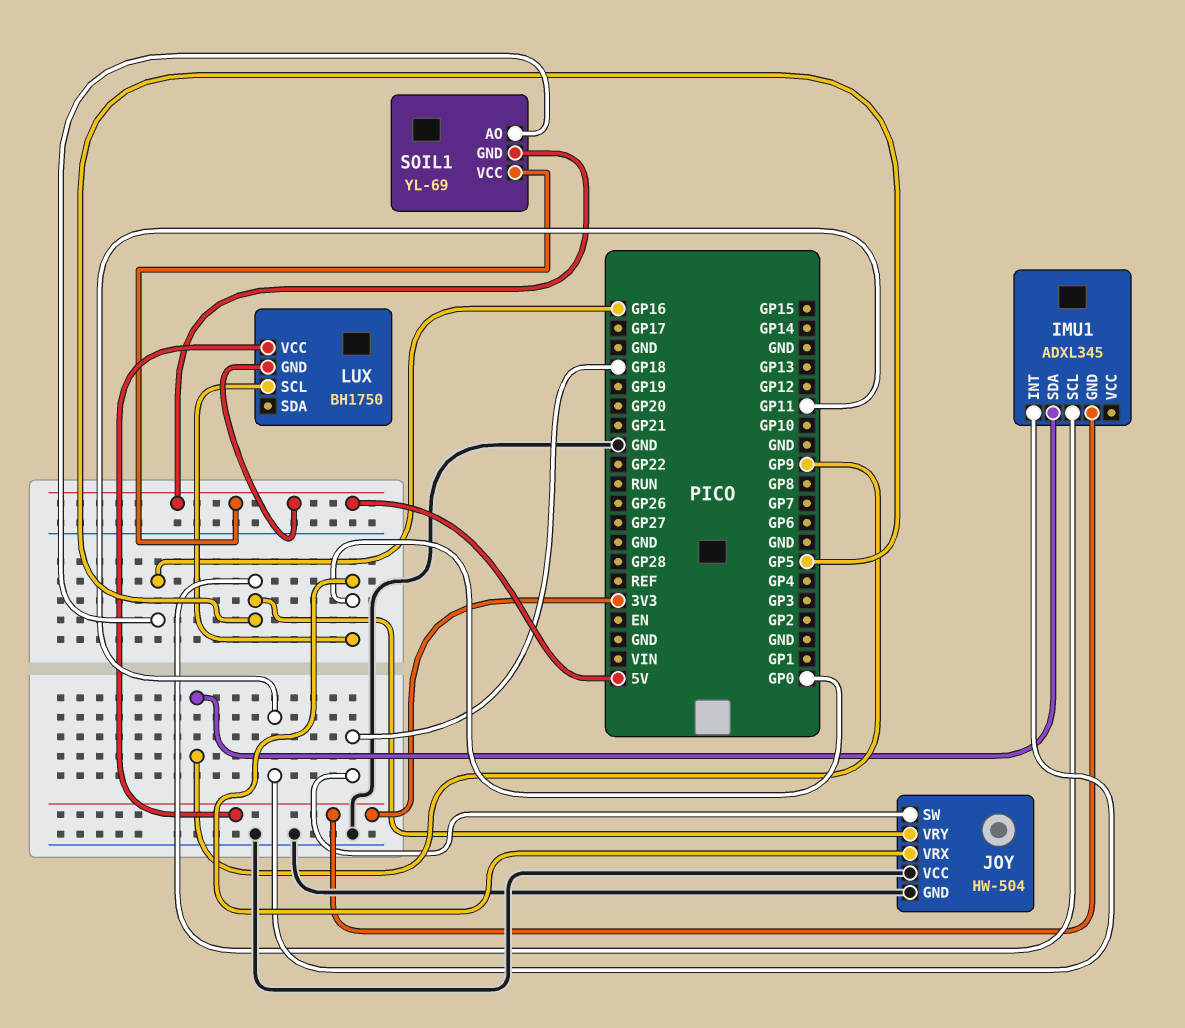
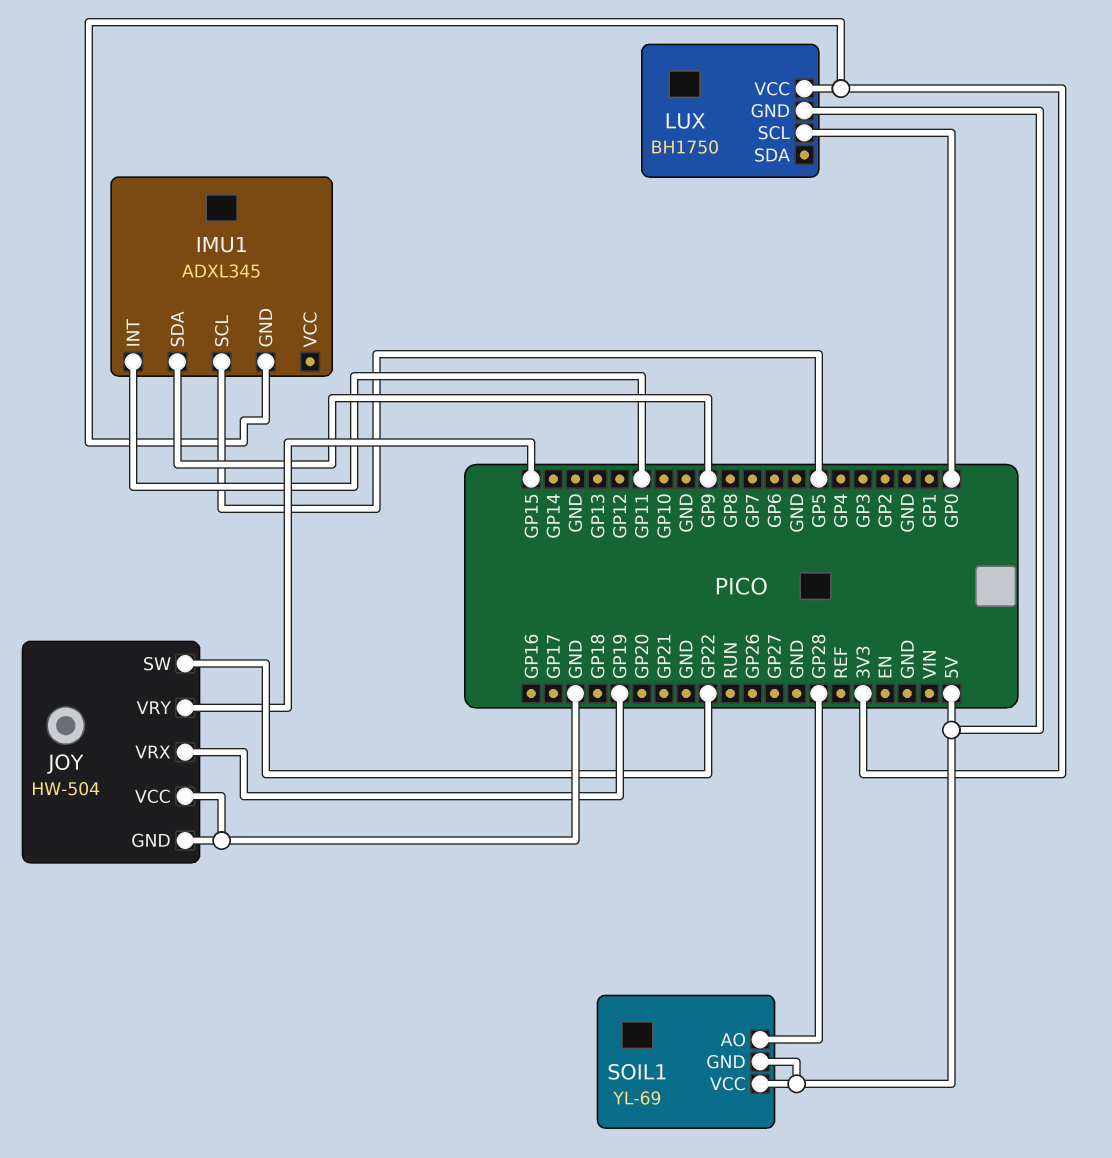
JOY pin SW: GP18 -> GP22
JOY pin VRX: GP0 -> GP19
JOY pin VRY: GP5 -> GP15
SOIL1 pin AO: GP16 -> GP28

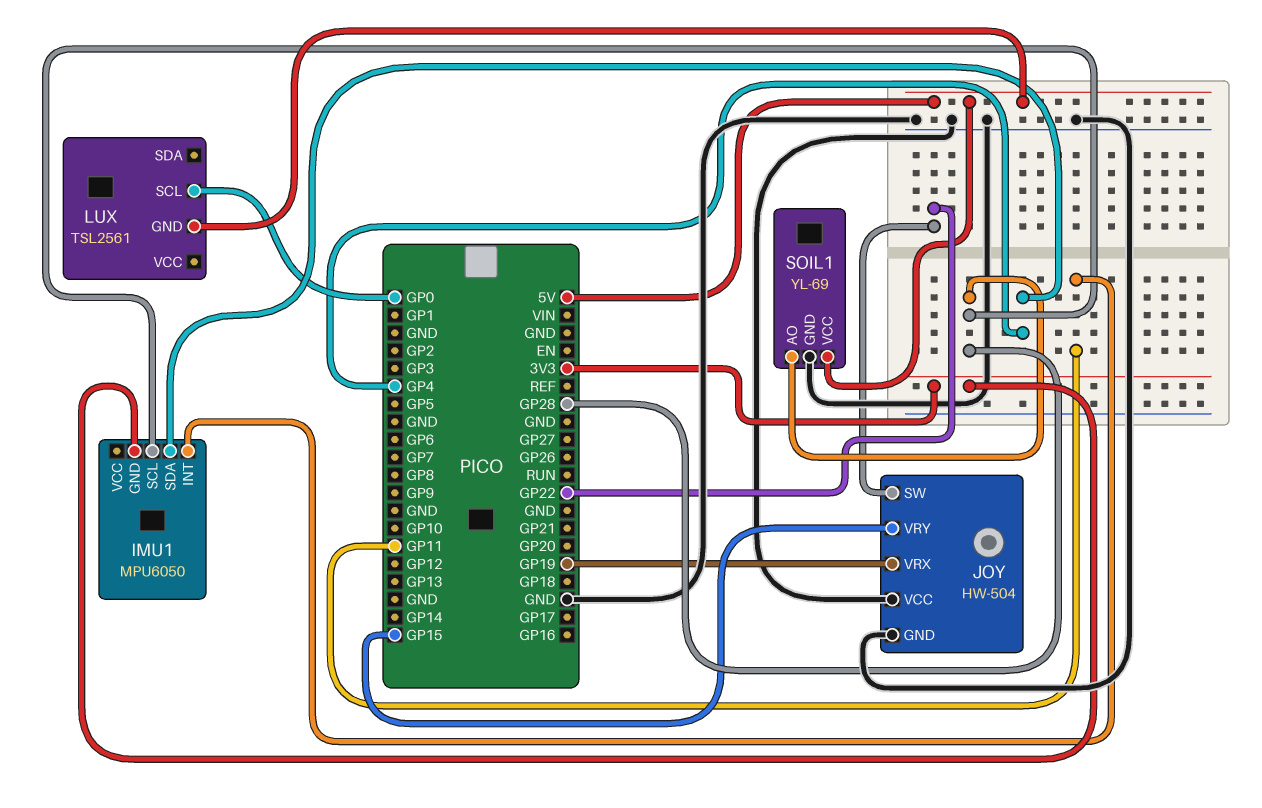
IMU1: ADXL345 -> MPU6050
IMU1 pin SCL: GP5 -> GP28
IMU1 pin SDA: GP9 -> GP4
LUX: BH1750 -> TSL2561
LUX pin VCC: 3V3 -> none
SOIL1 pin GND: 5V -> GND

